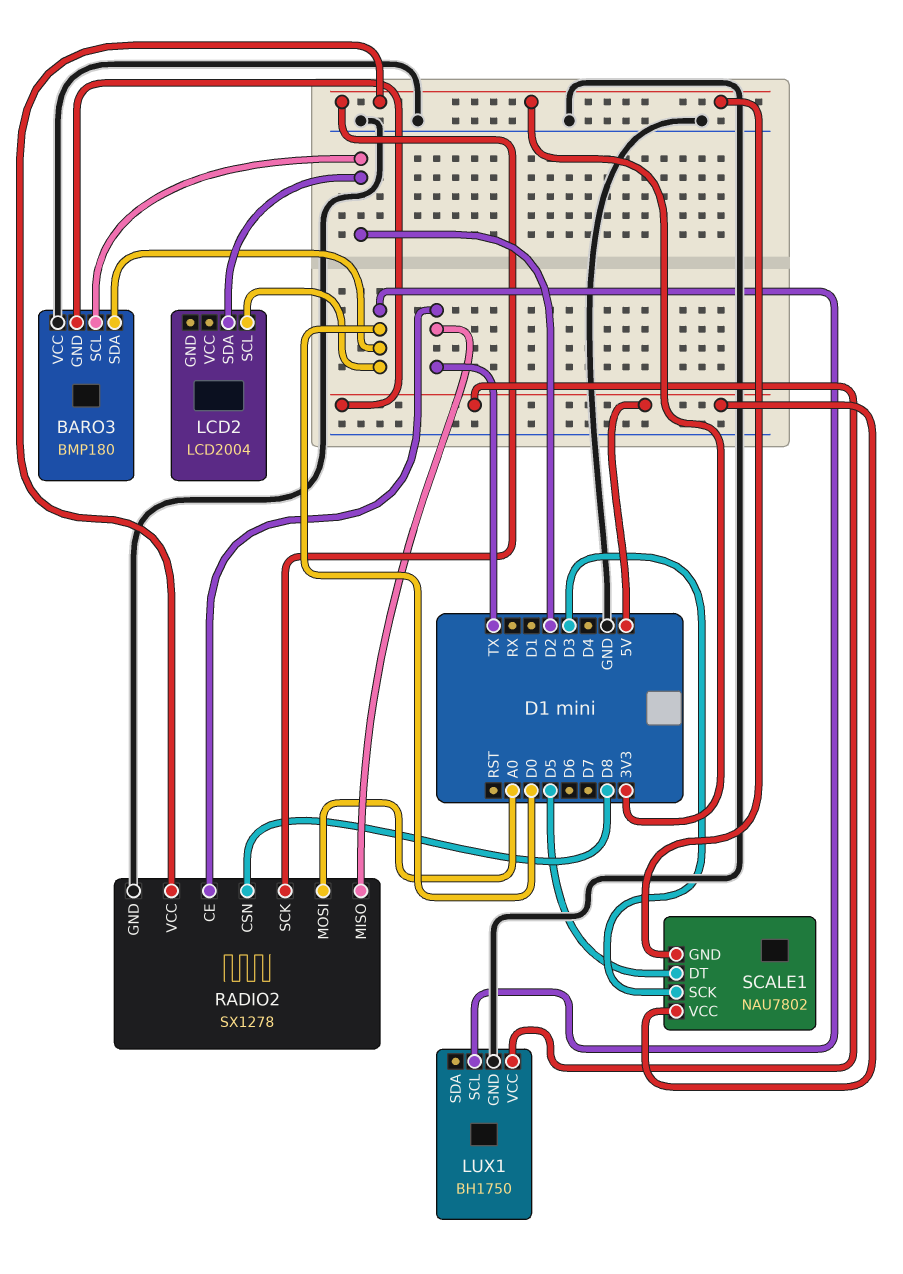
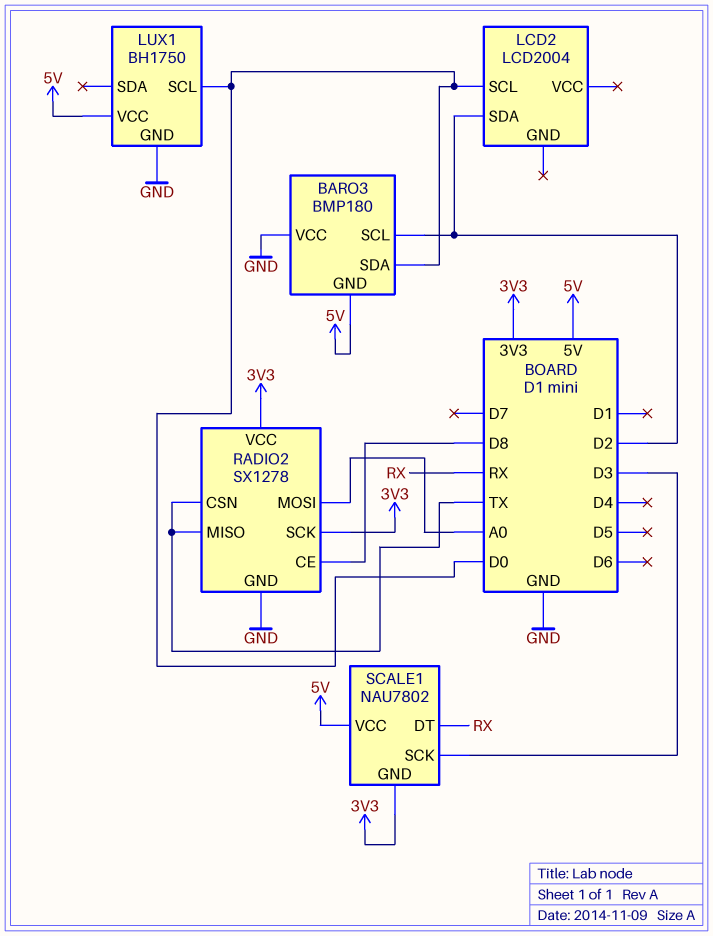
RADIO2 pin CE: TX -> D8
RADIO2 pin CSN: D8 -> TX
SCALE1 pin DT: D5 -> RX

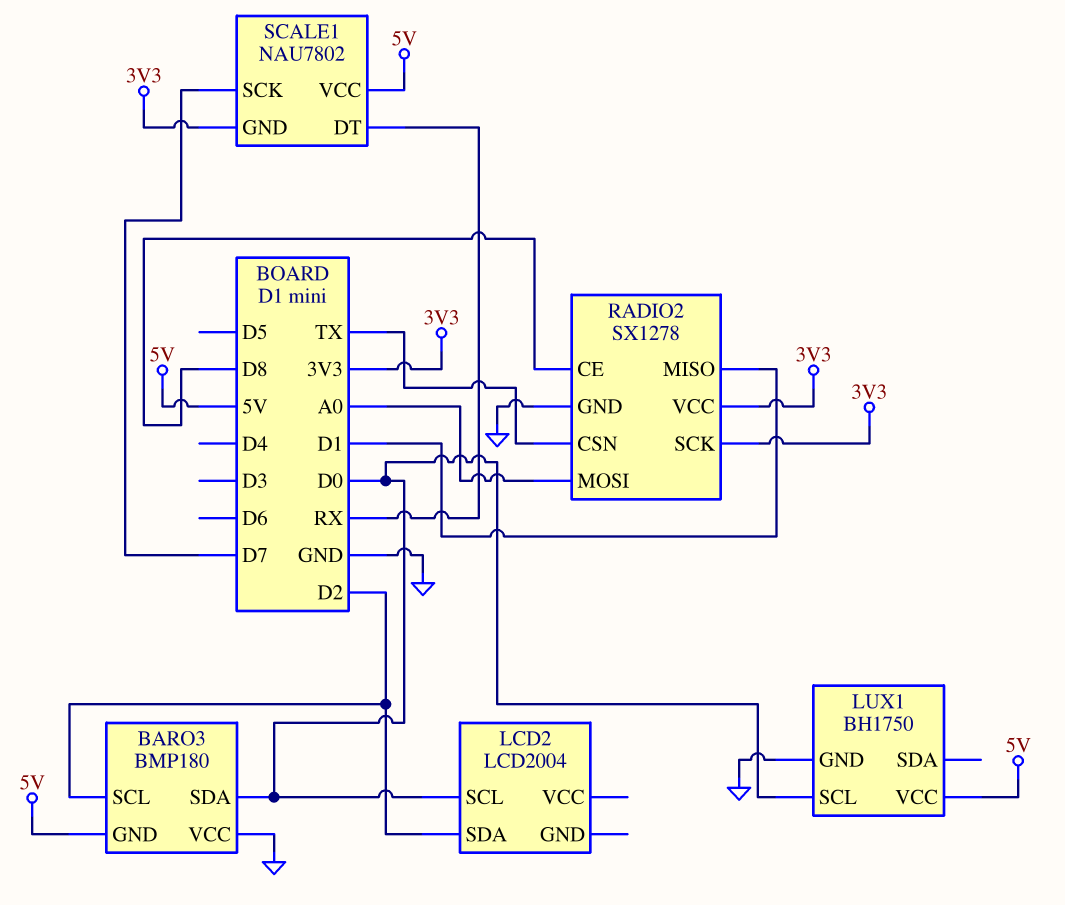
RADIO2 pin MISO: TX -> D1
SCALE1 pin SCK: D3 -> D7

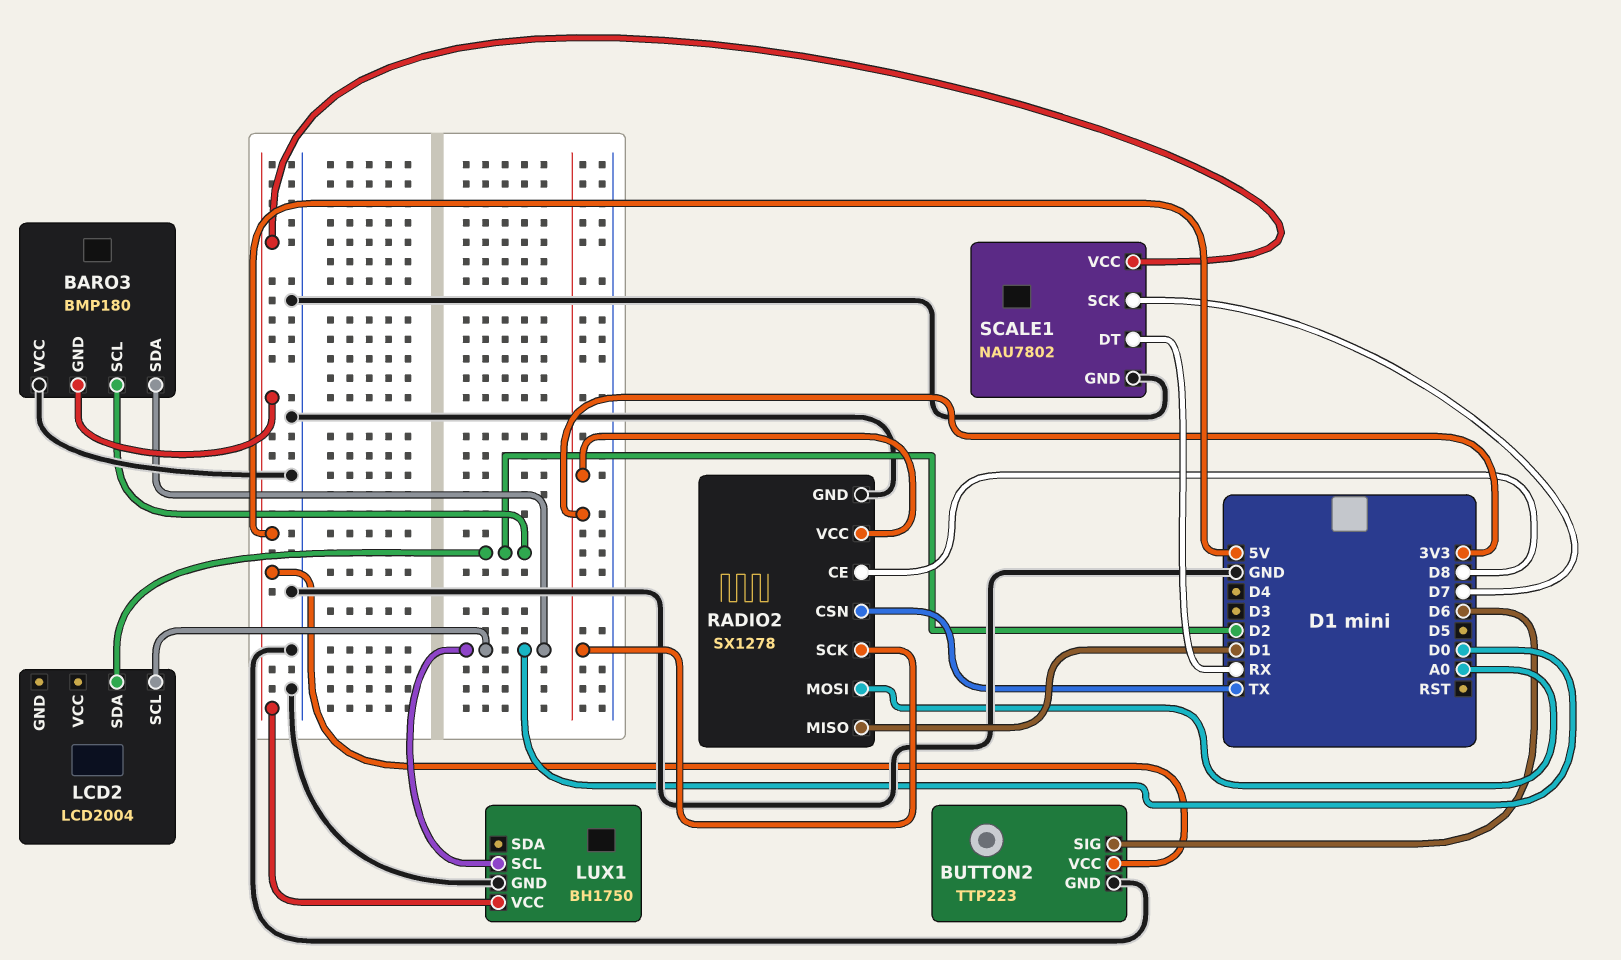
BUTTON2: none -> TTP223
BUTTON2 pin GND: none -> GND
BUTTON2 pin SIG: none -> D6
BUTTON2 pin VCC: none -> 5V
SCALE1 pin GND: 3V3 -> GND

